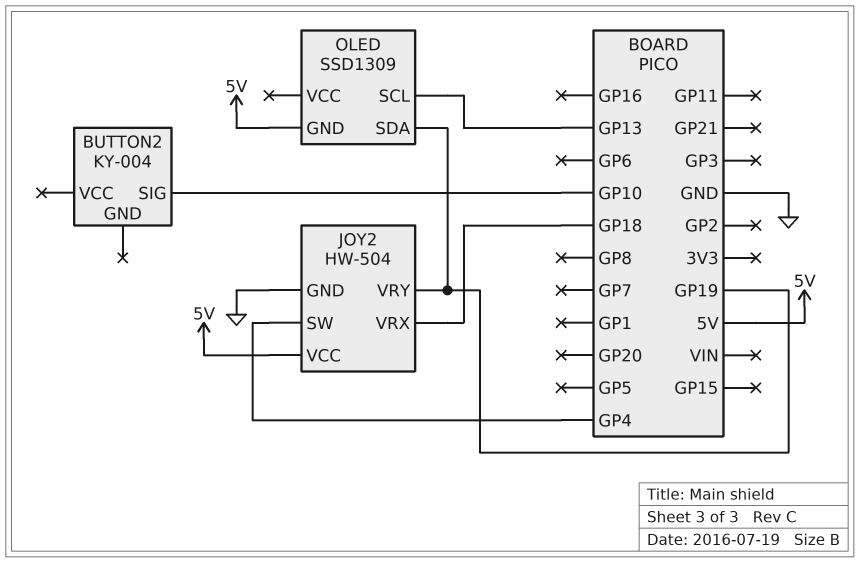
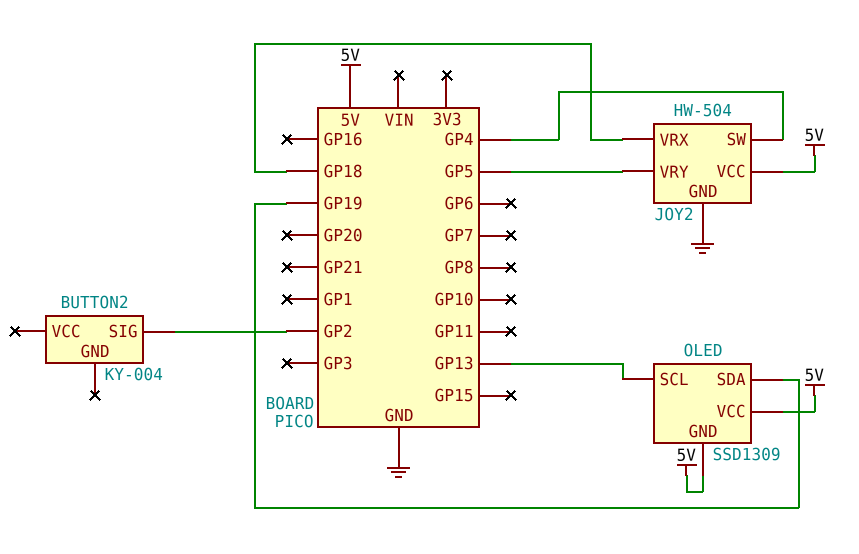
BUTTON2 pin SIG: GP10 -> GP2
JOY2 pin VRY: GP19 -> GP5
OLED pin VCC: none -> 5V

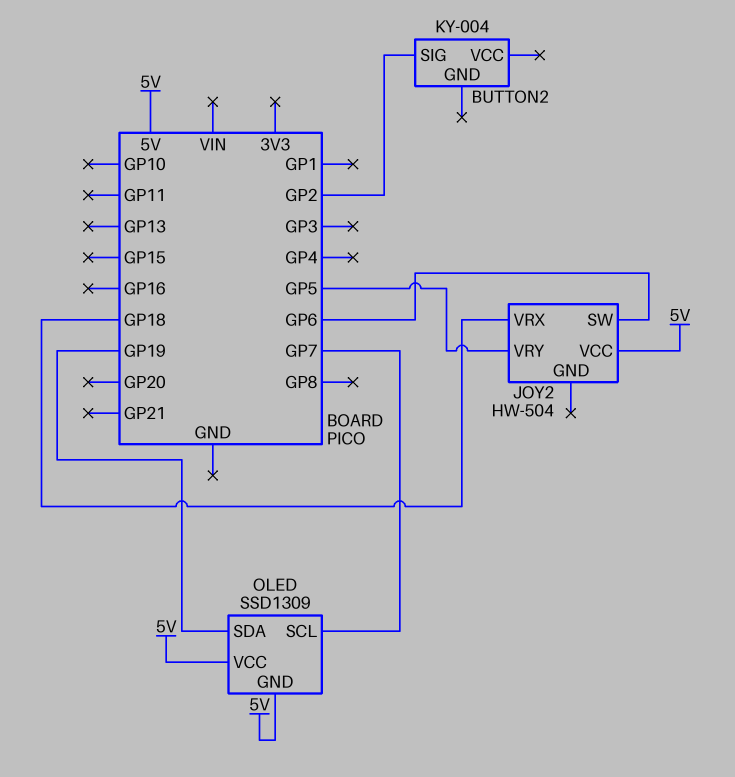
JOY2 pin GND: GND -> none
JOY2 pin SW: GP4 -> GP6
OLED pin SCL: GP13 -> GP7

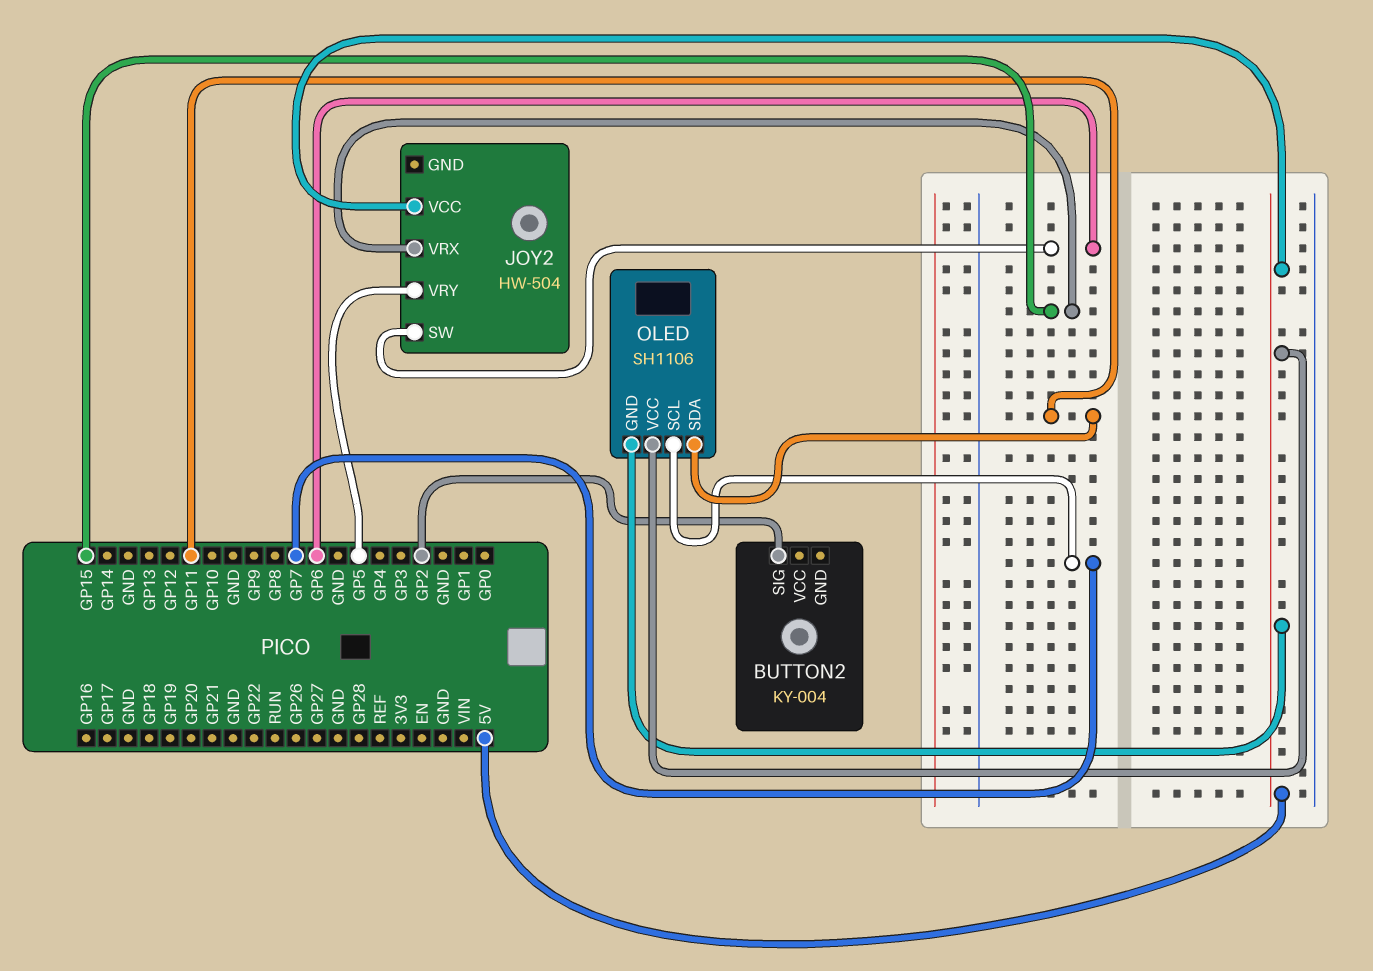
JOY2 pin VRX: GP18 -> GP15
OLED: SSD1309 -> SH1106
OLED pin SDA: GP19 -> GP11

